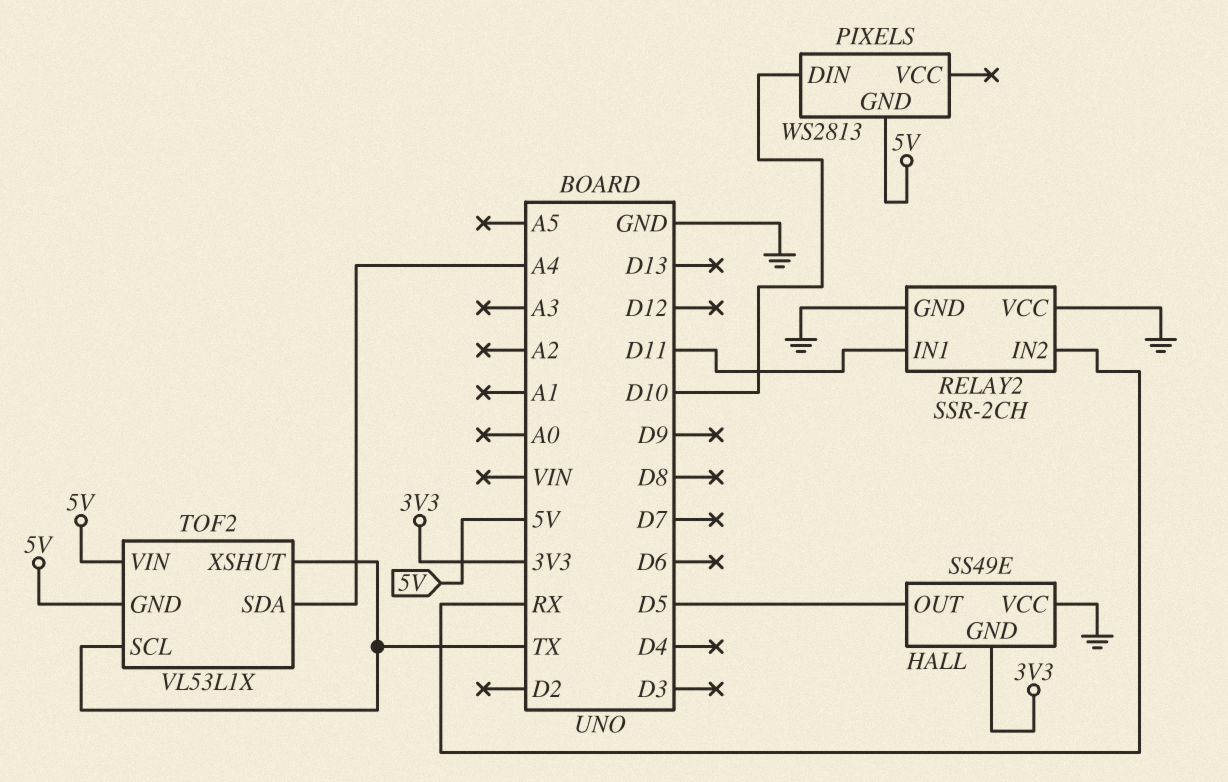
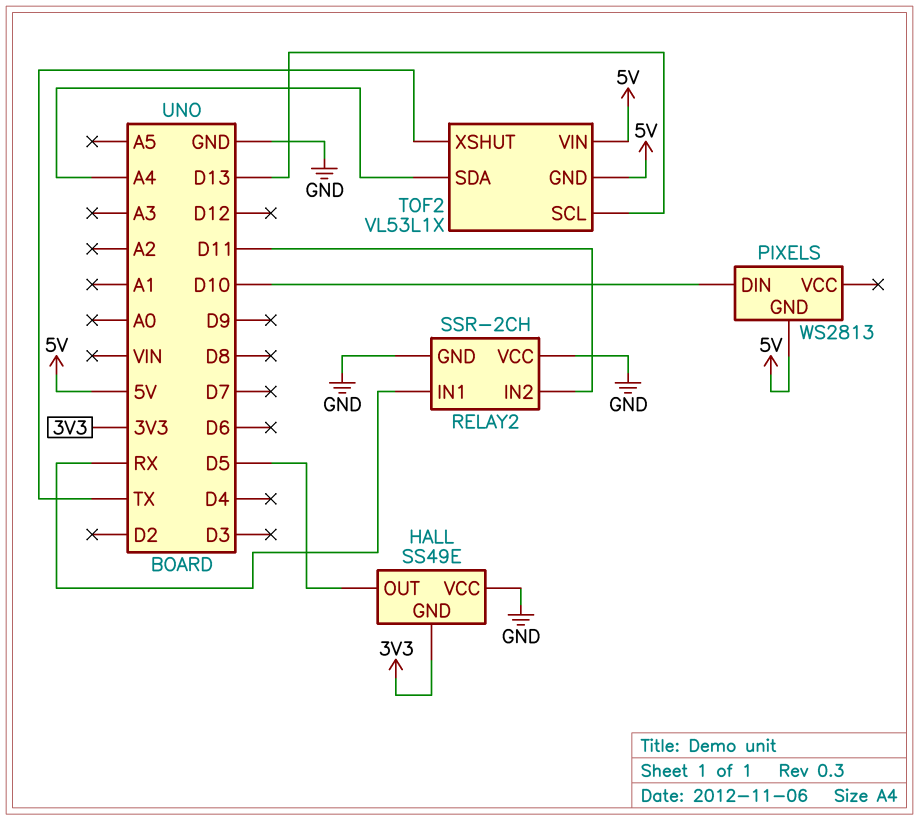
RELAY2 pin IN1: D11 -> RX
RELAY2 pin IN2: RX -> D11
TOF2 pin SCL: TX -> D13

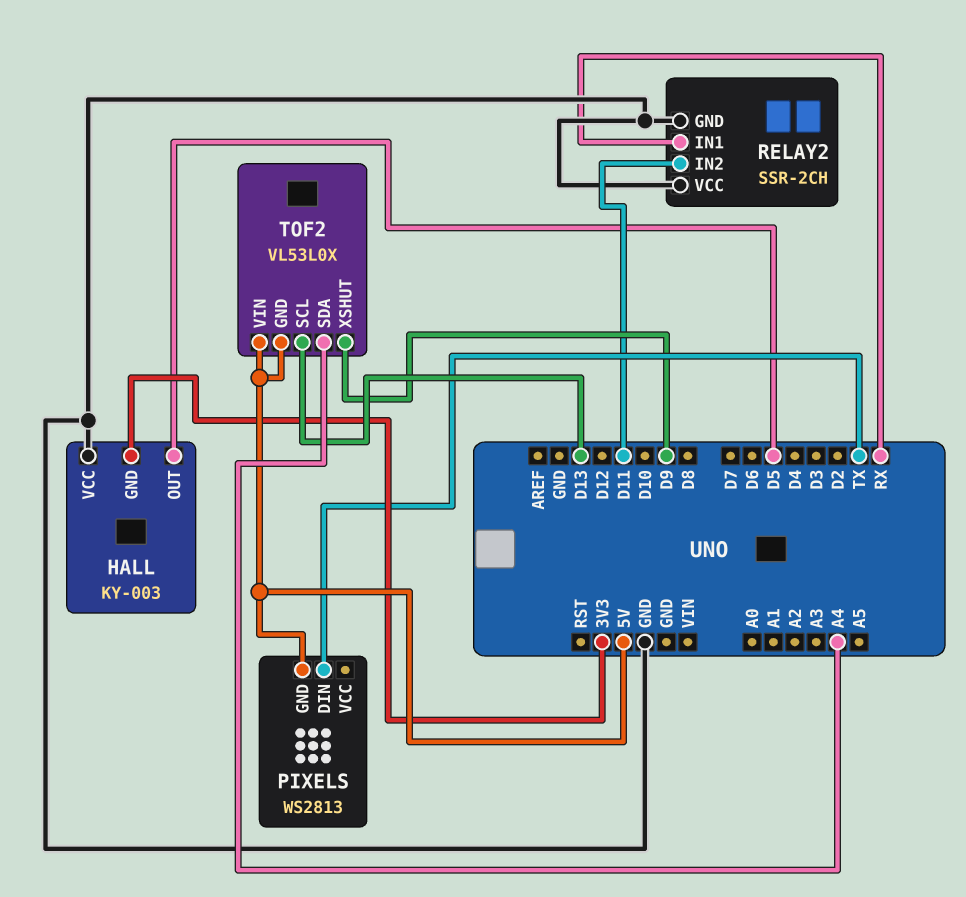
HALL: SS49E -> KY-003
PIXELS pin DIN: D10 -> TX
TOF2: VL53L1X -> VL53L0X
TOF2 pin XSHUT: TX -> D9

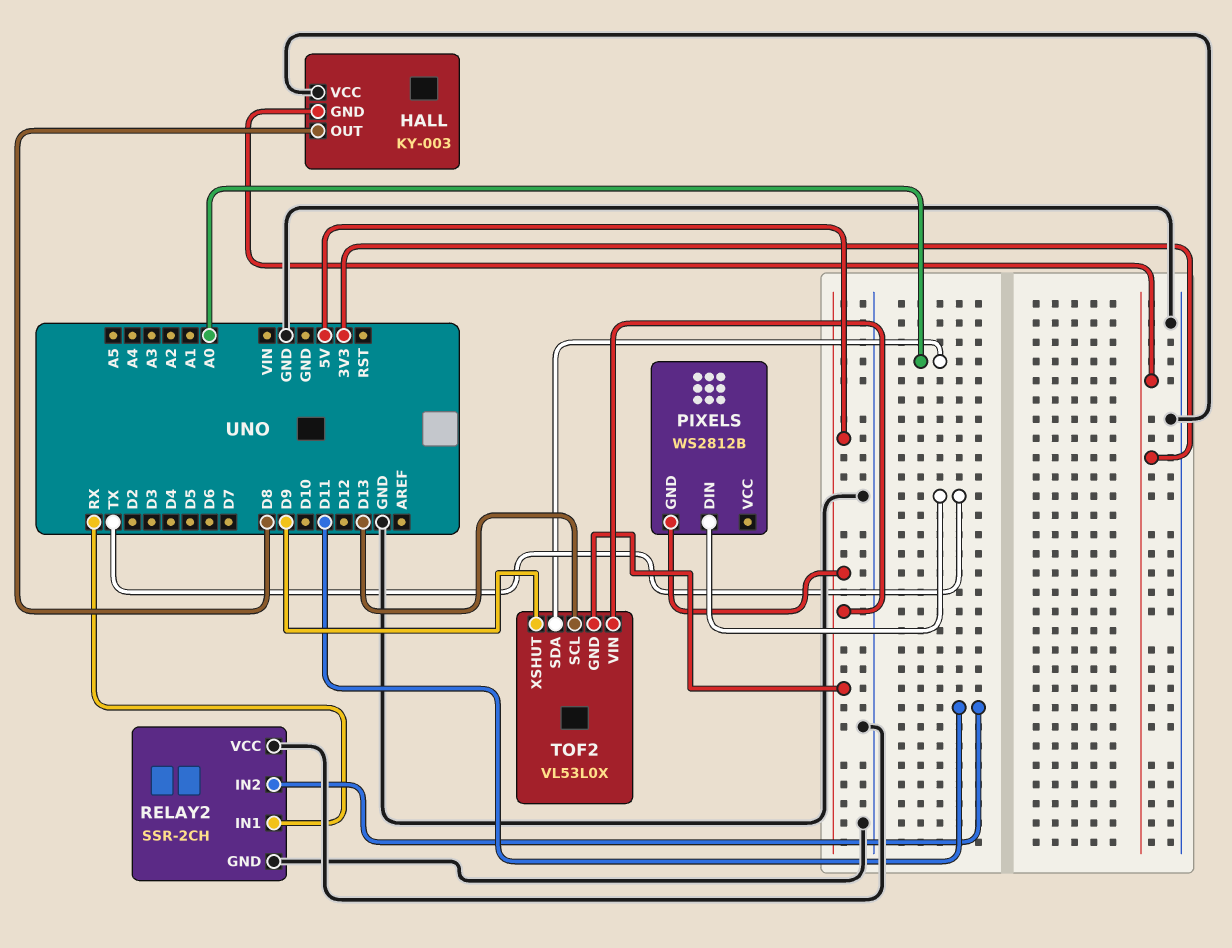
HALL pin OUT: D5 -> D8
PIXELS: WS2813 -> WS2812B
TOF2 pin SDA: A4 -> A0

